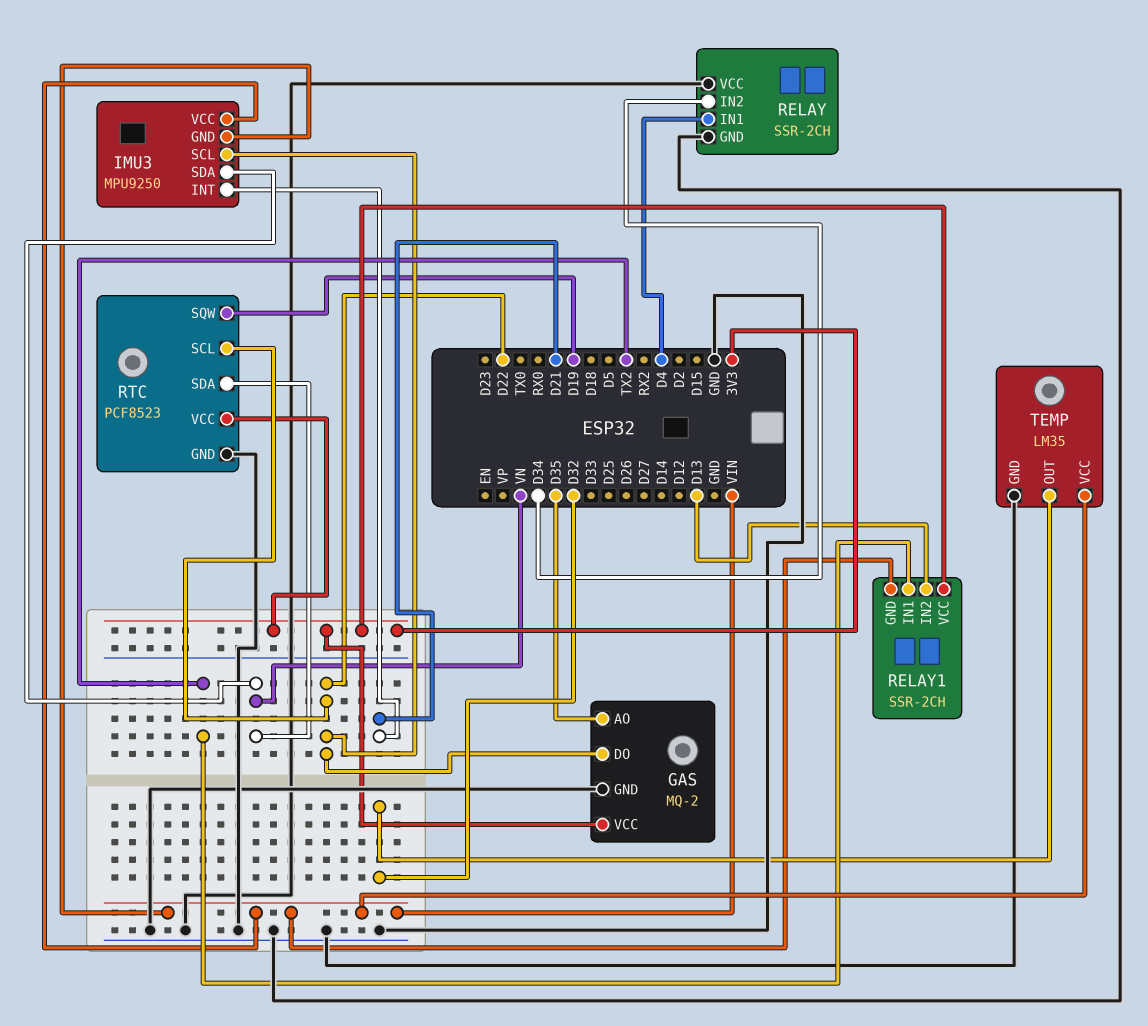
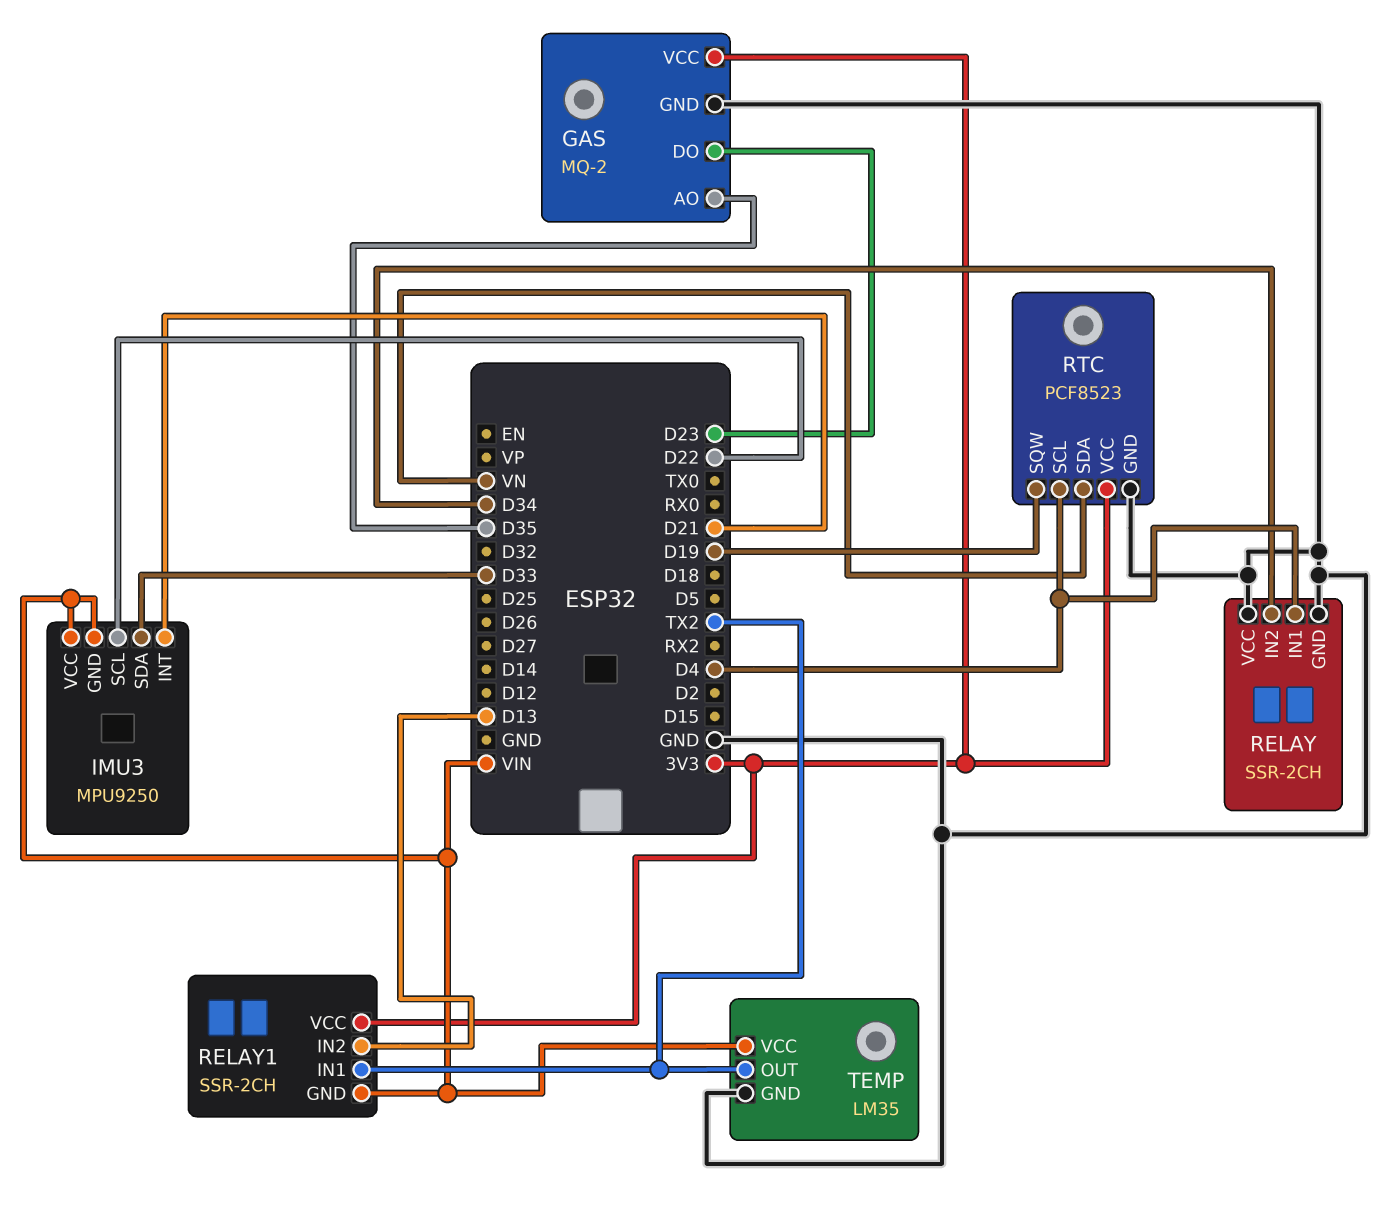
GAS pin DO: D22 -> D23
IMU3 pin SDA: VN -> D33
RTC pin SCL: D22 -> D4
TEMP pin OUT: D32 -> TX2

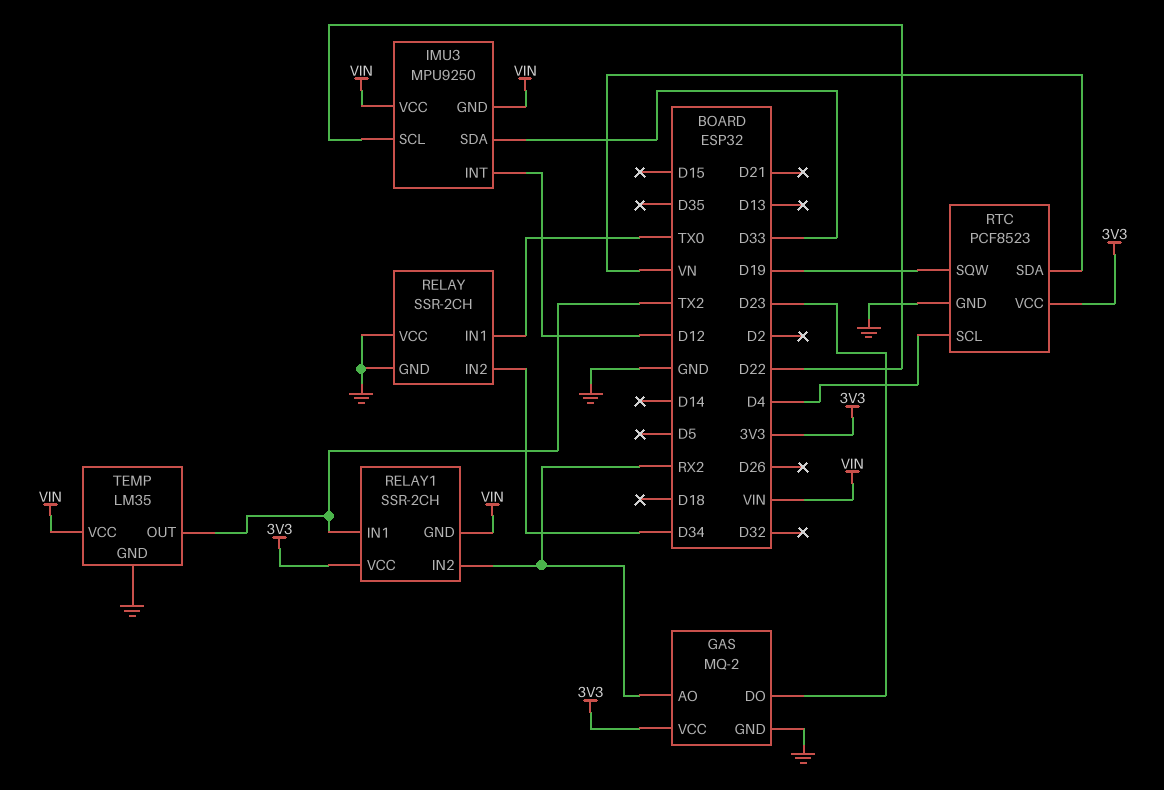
GAS pin AO: D35 -> RX2
IMU3 pin INT: D21 -> D12
RELAY pin IN1: D4 -> TX0
RELAY1 pin IN2: D13 -> RX2

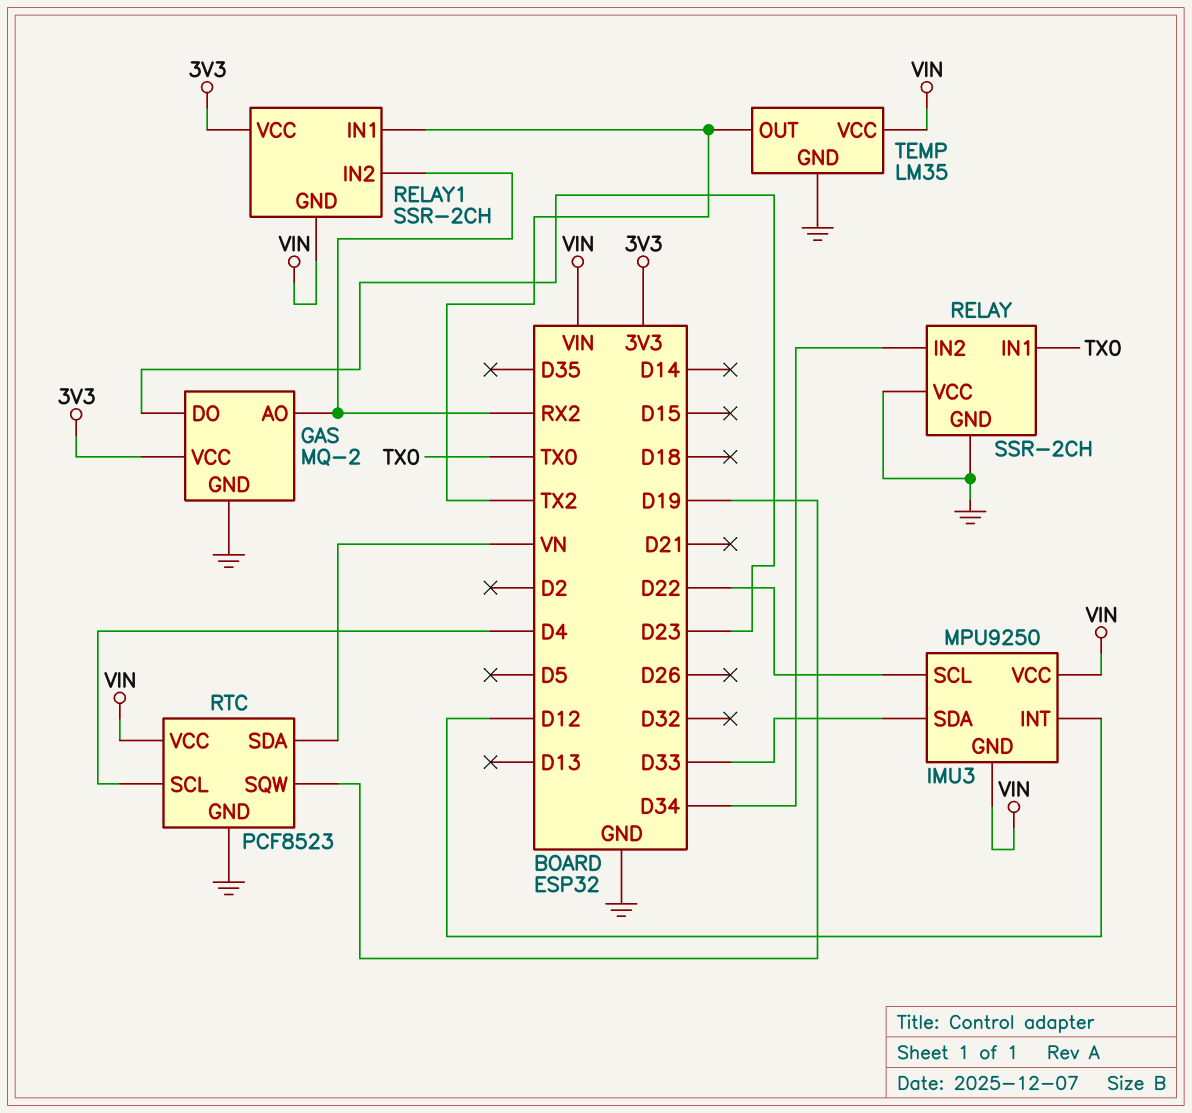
RTC pin VCC: 3V3 -> VIN

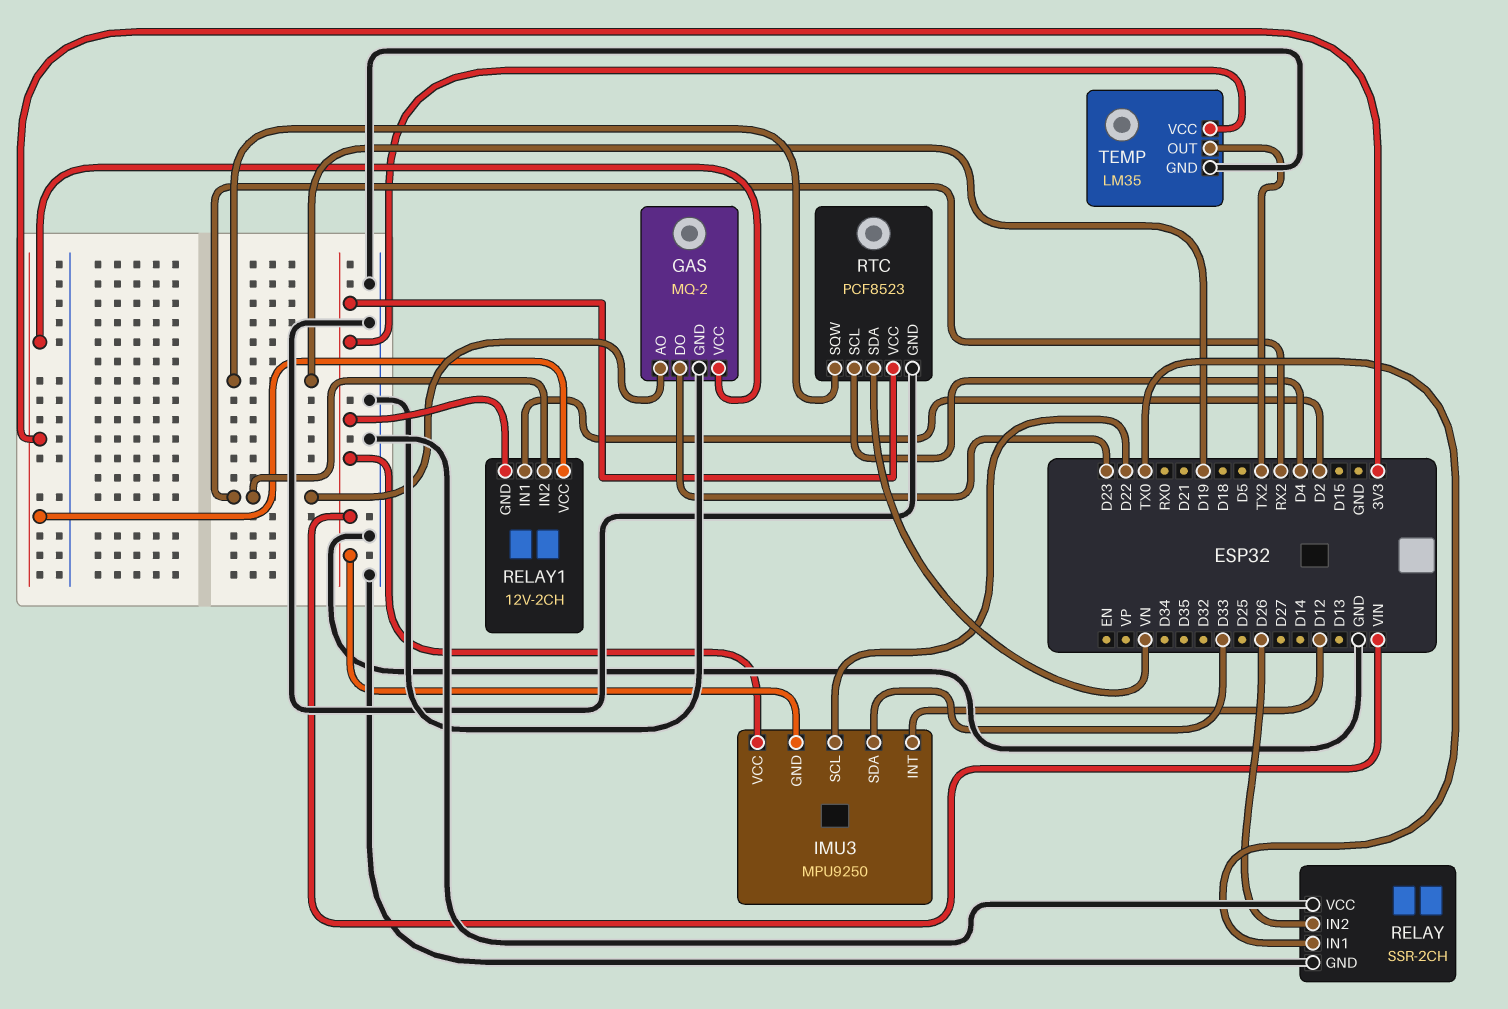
RELAY pin IN2: D34 -> D26
RELAY1: SSR-2CH -> 12V-2CH
RELAY1 pin IN1: TX2 -> D2

